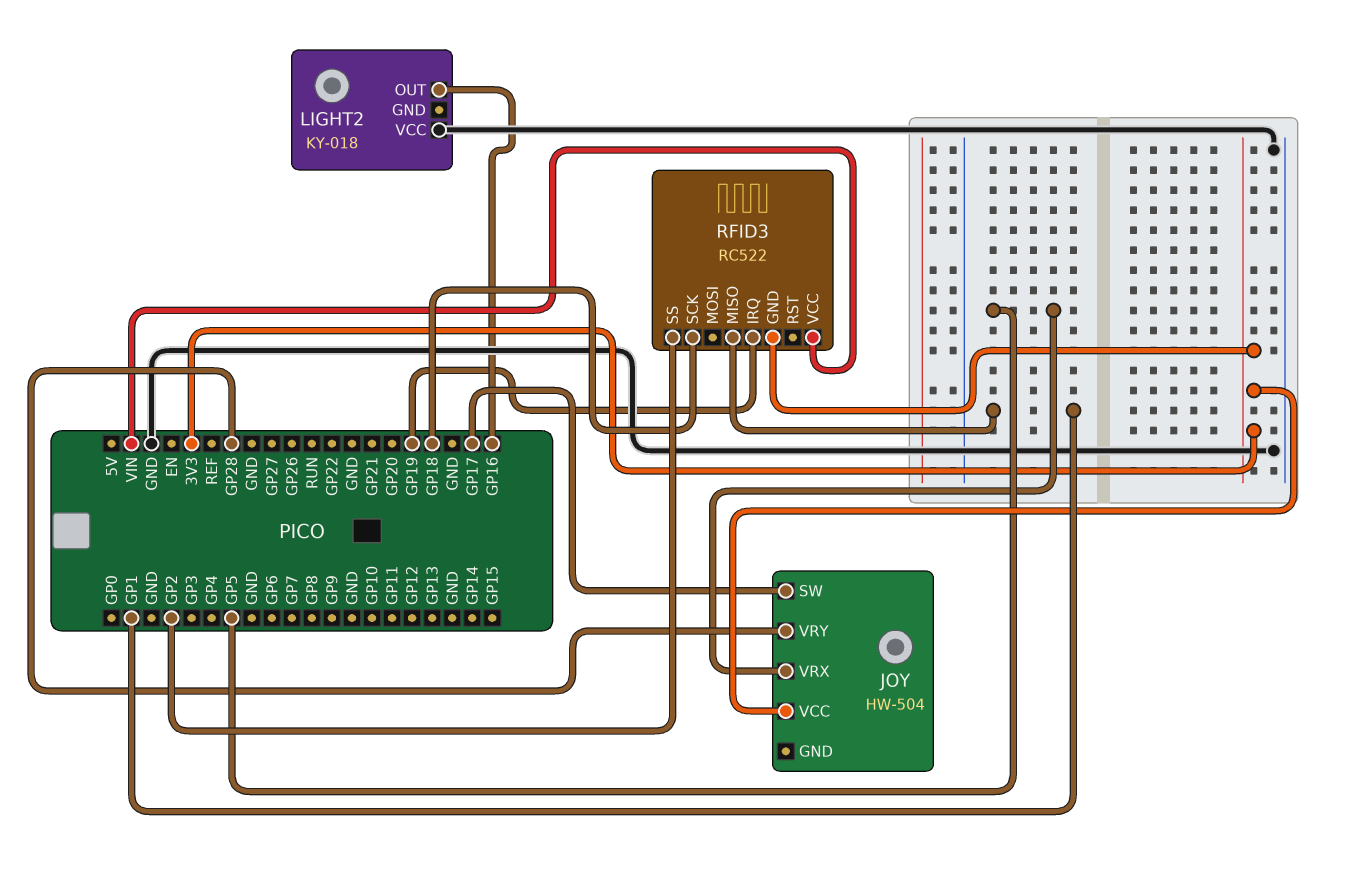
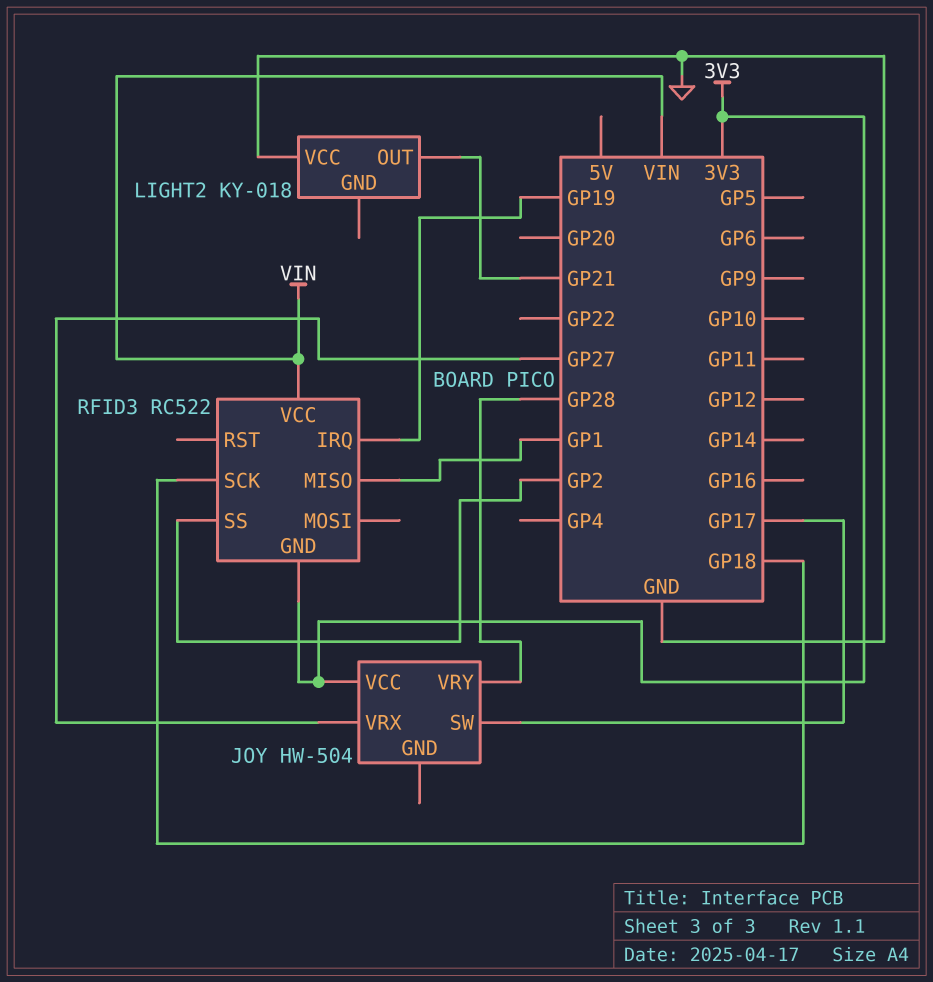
JOY pin VRX: GP5 -> GP27
LIGHT2 pin OUT: GP16 -> GP21

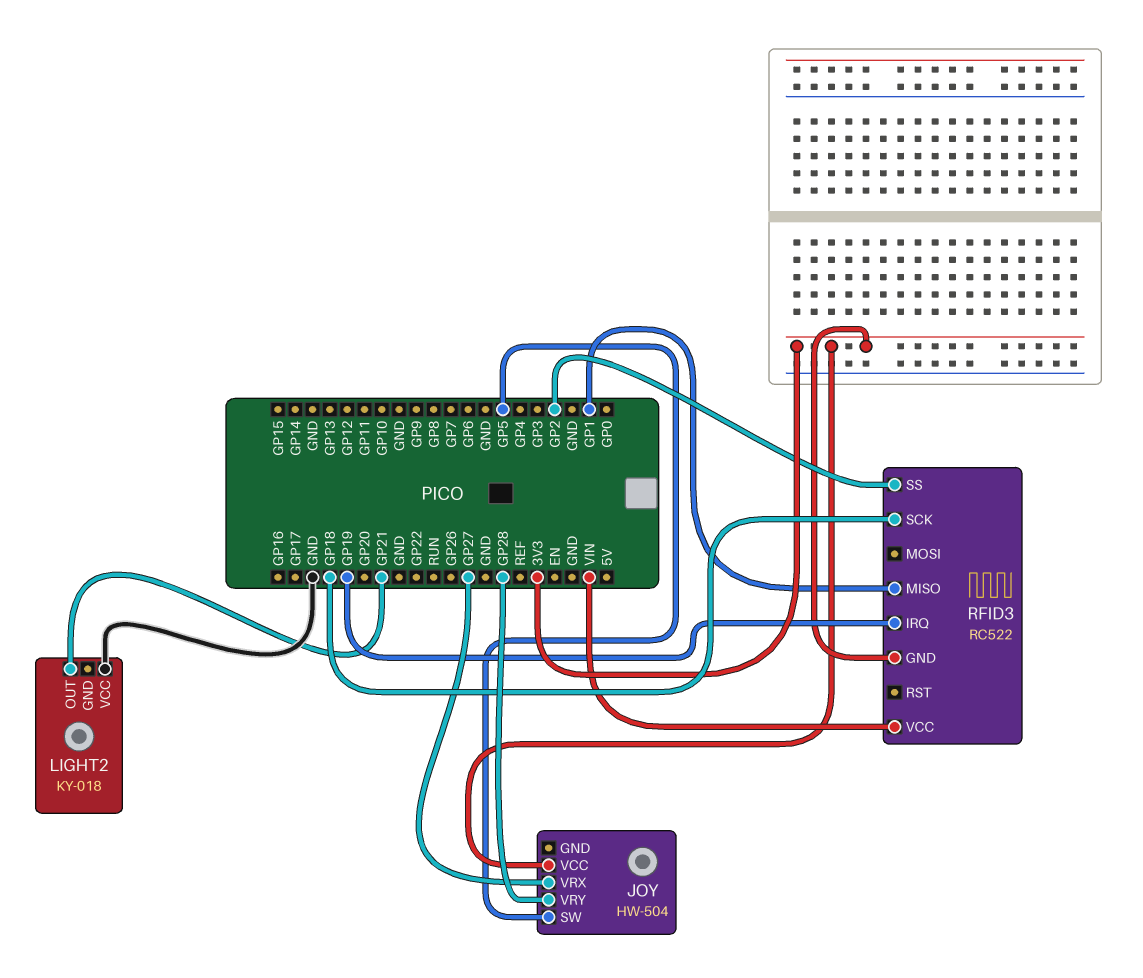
JOY pin SW: GP17 -> GP5

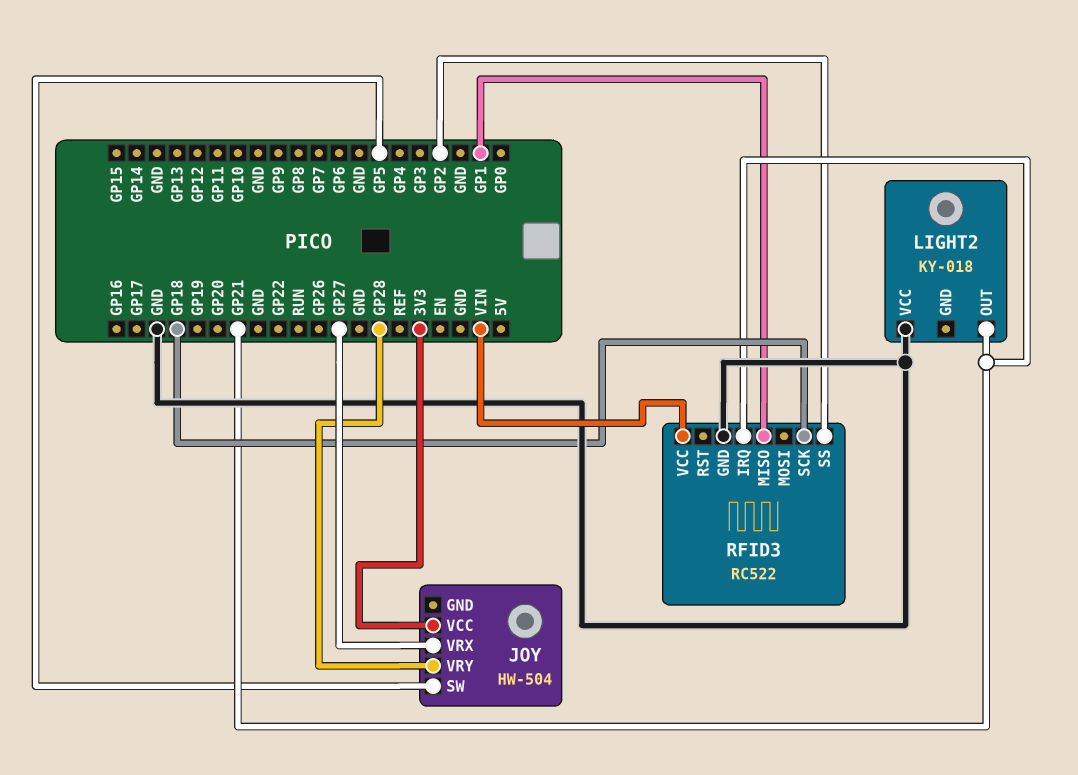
RFID3 pin GND: 3V3 -> GND
RFID3 pin IRQ: GP19 -> GP21

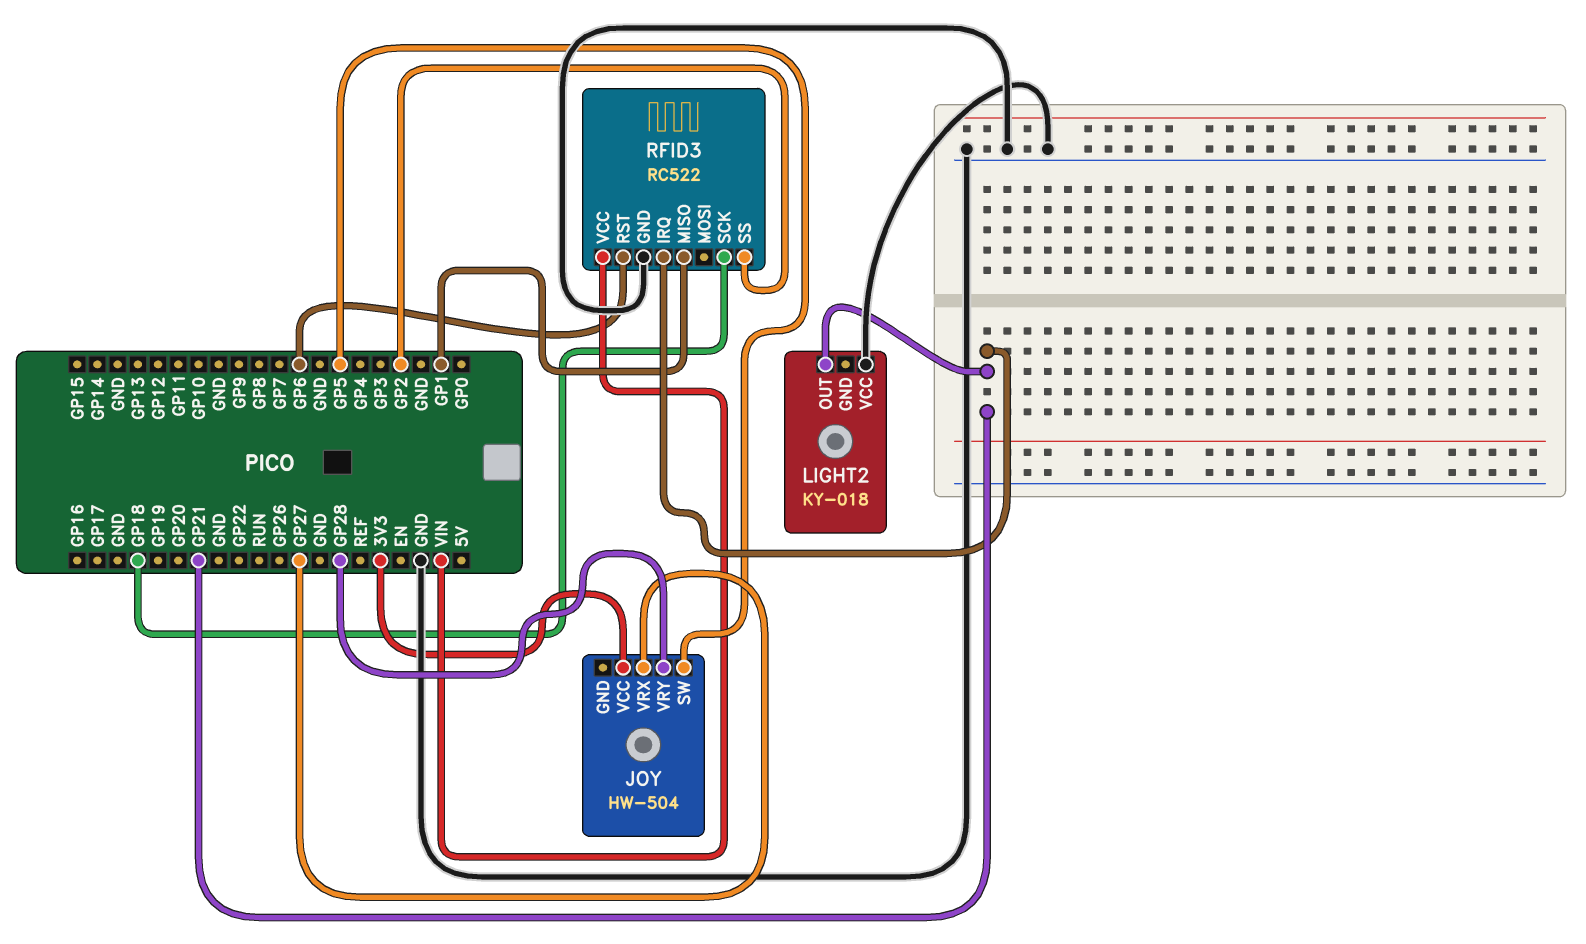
RFID3 pin RST: none -> GP6

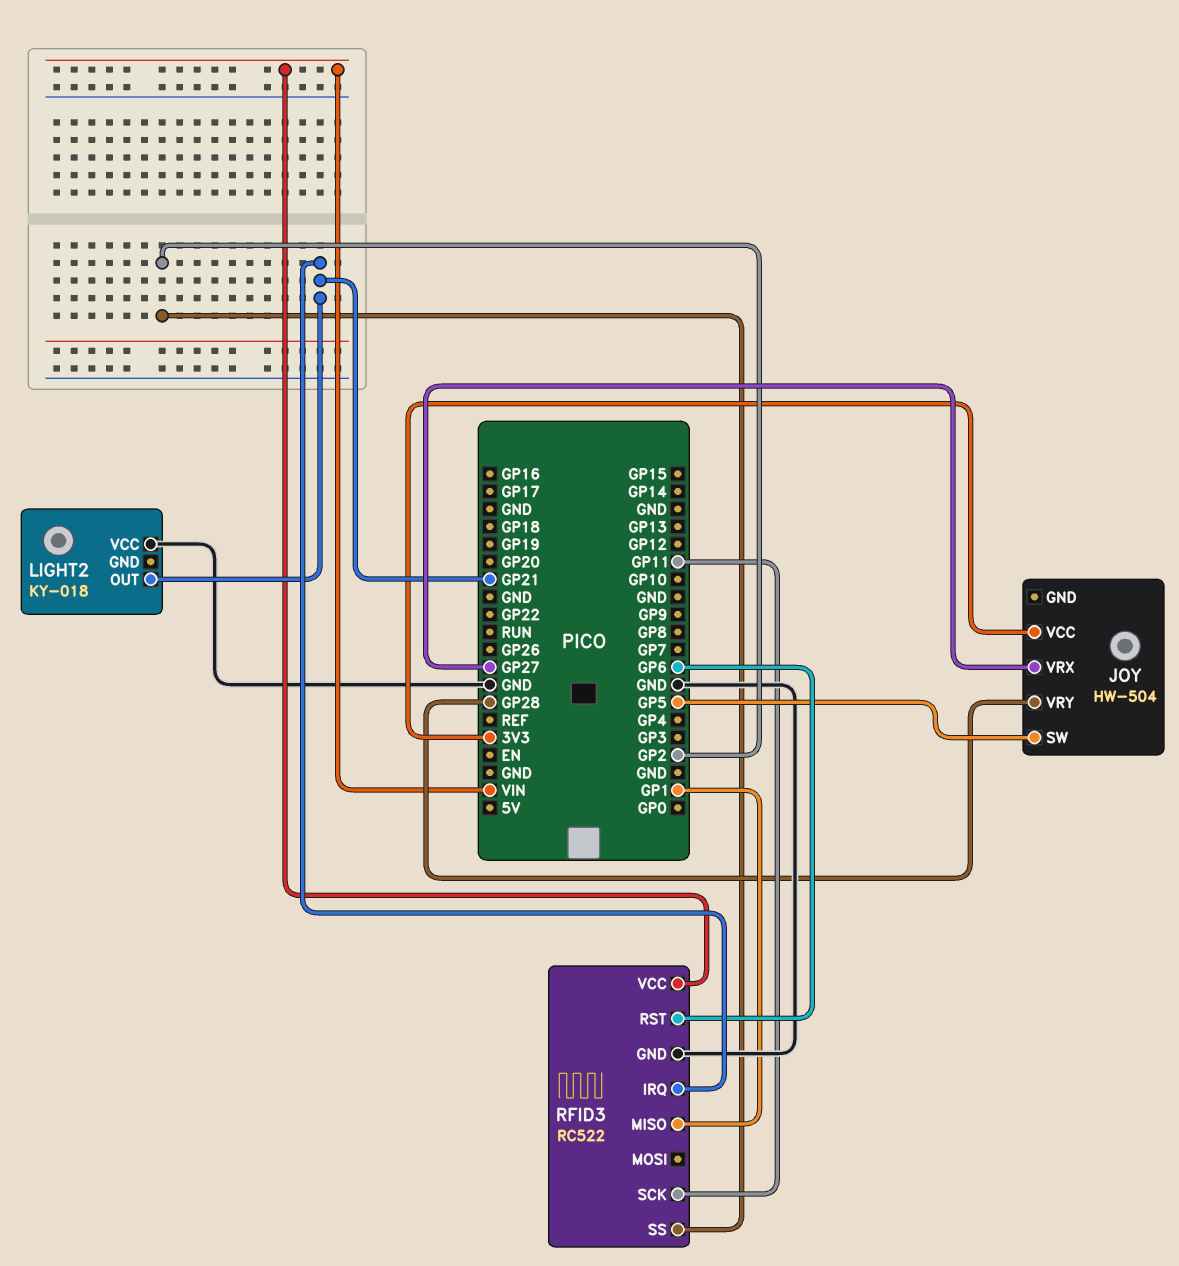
RFID3 pin SCK: GP18 -> GP11

